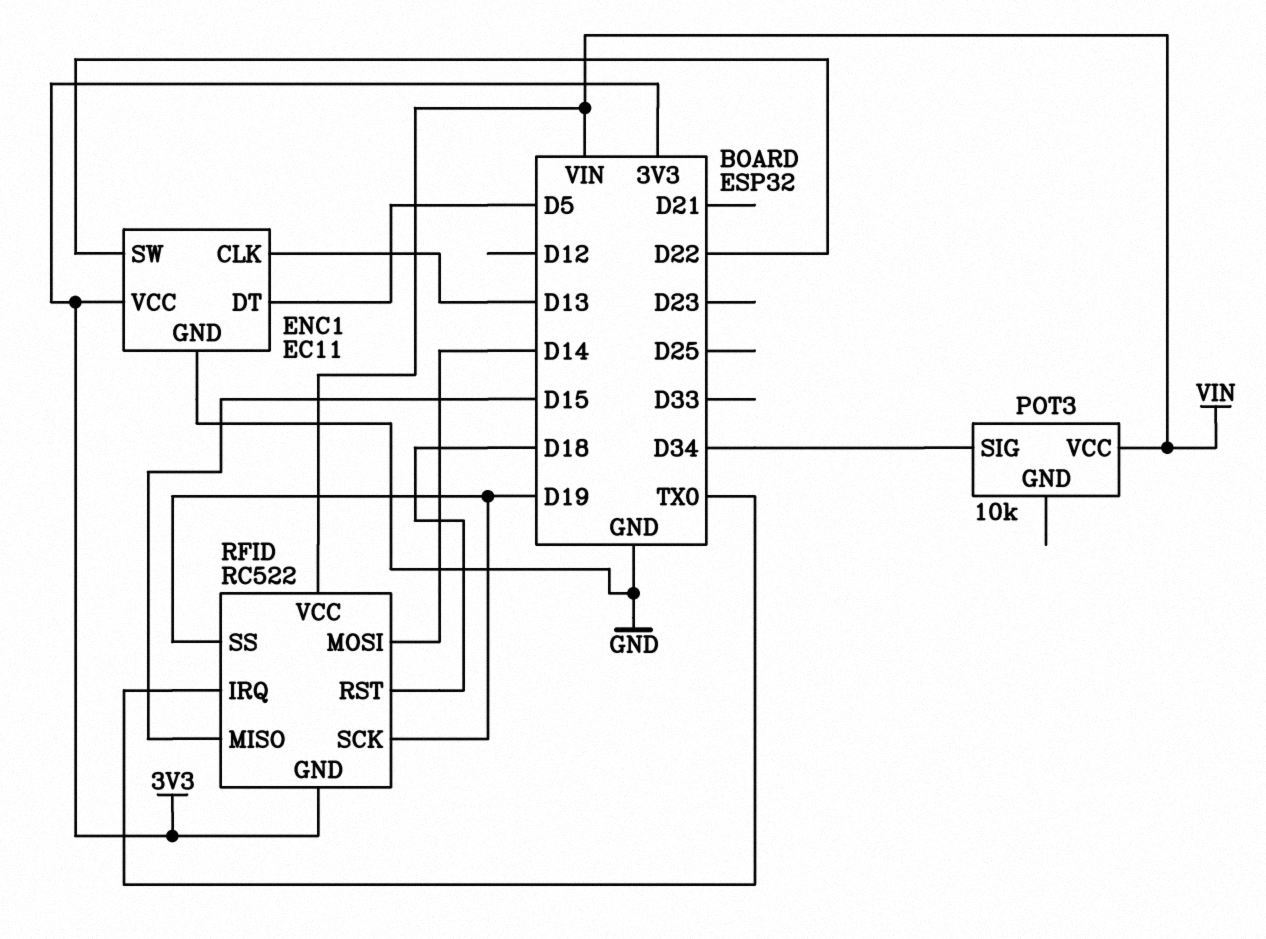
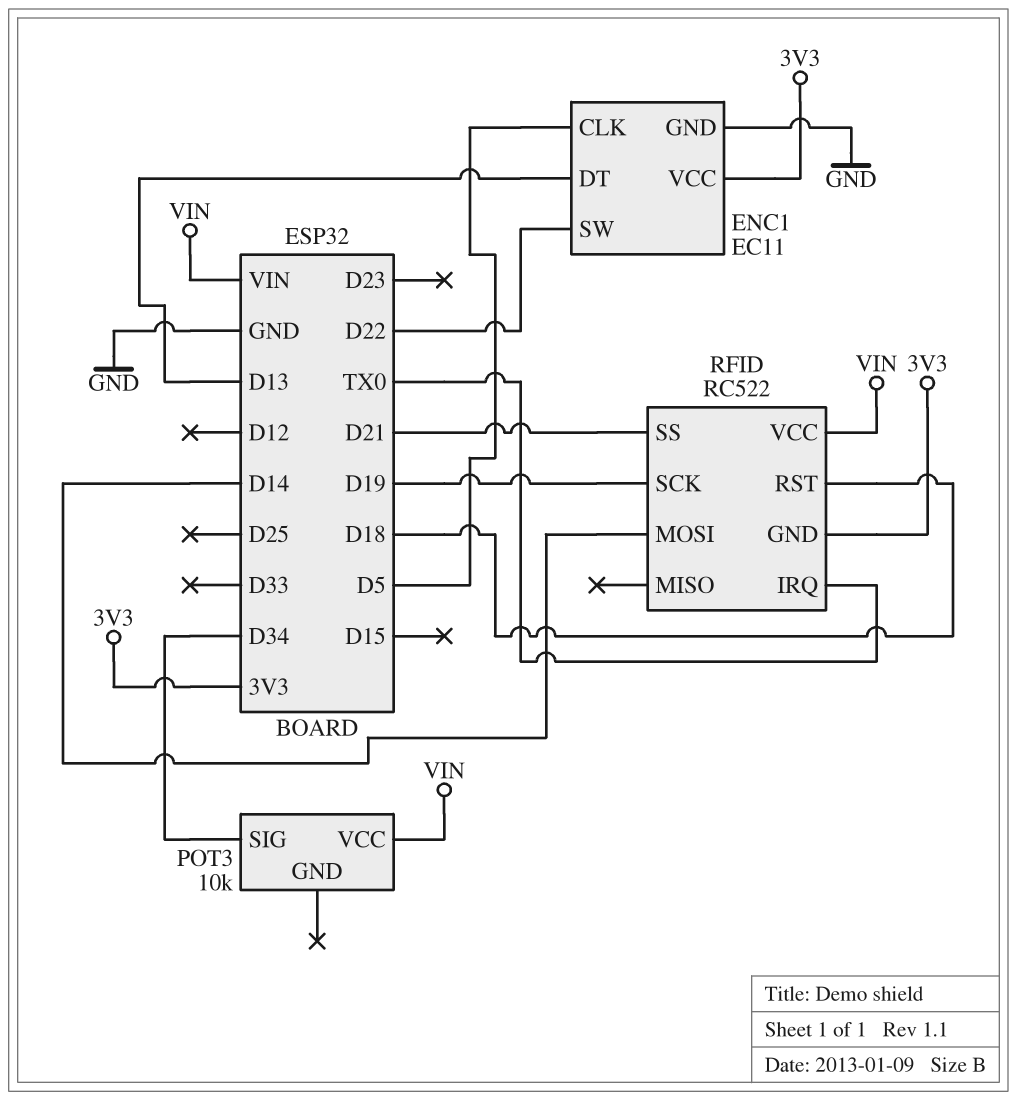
ENC1 pin CLK: D13 -> D5
ENC1 pin DT: D5 -> D13
RFID pin MISO: D15 -> none
RFID pin SS: D19 -> D21

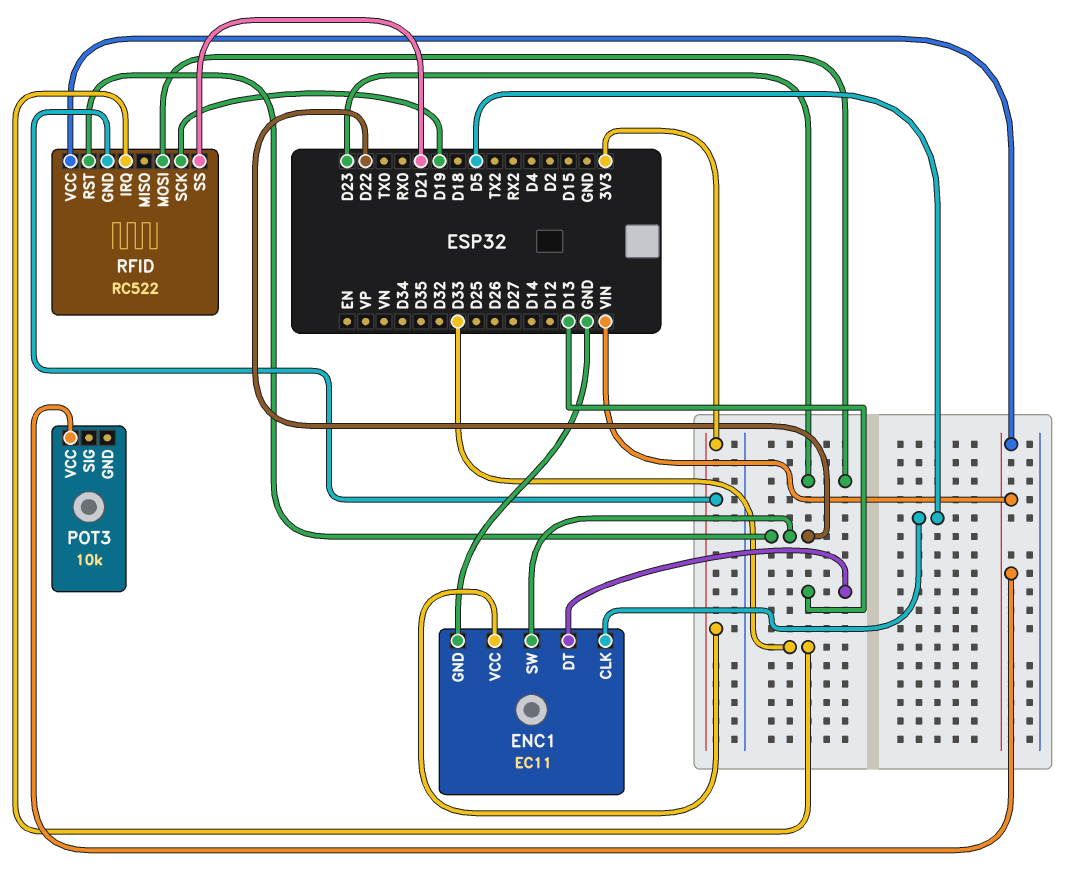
POT3 pin SIG: D34 -> none
RFID pin IRQ: TX0 -> D33
RFID pin MOSI: D14 -> D23
RFID pin RST: D18 -> D22

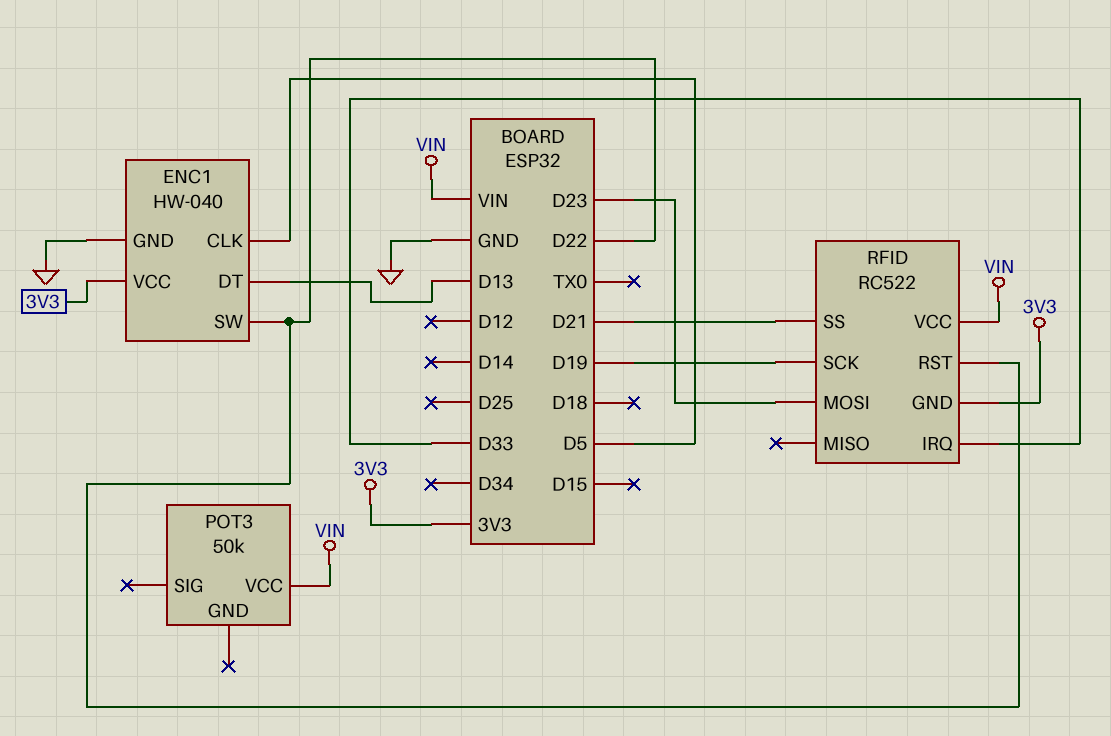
ENC1: EC11 -> HW-040
POT3: 10k -> 50k

